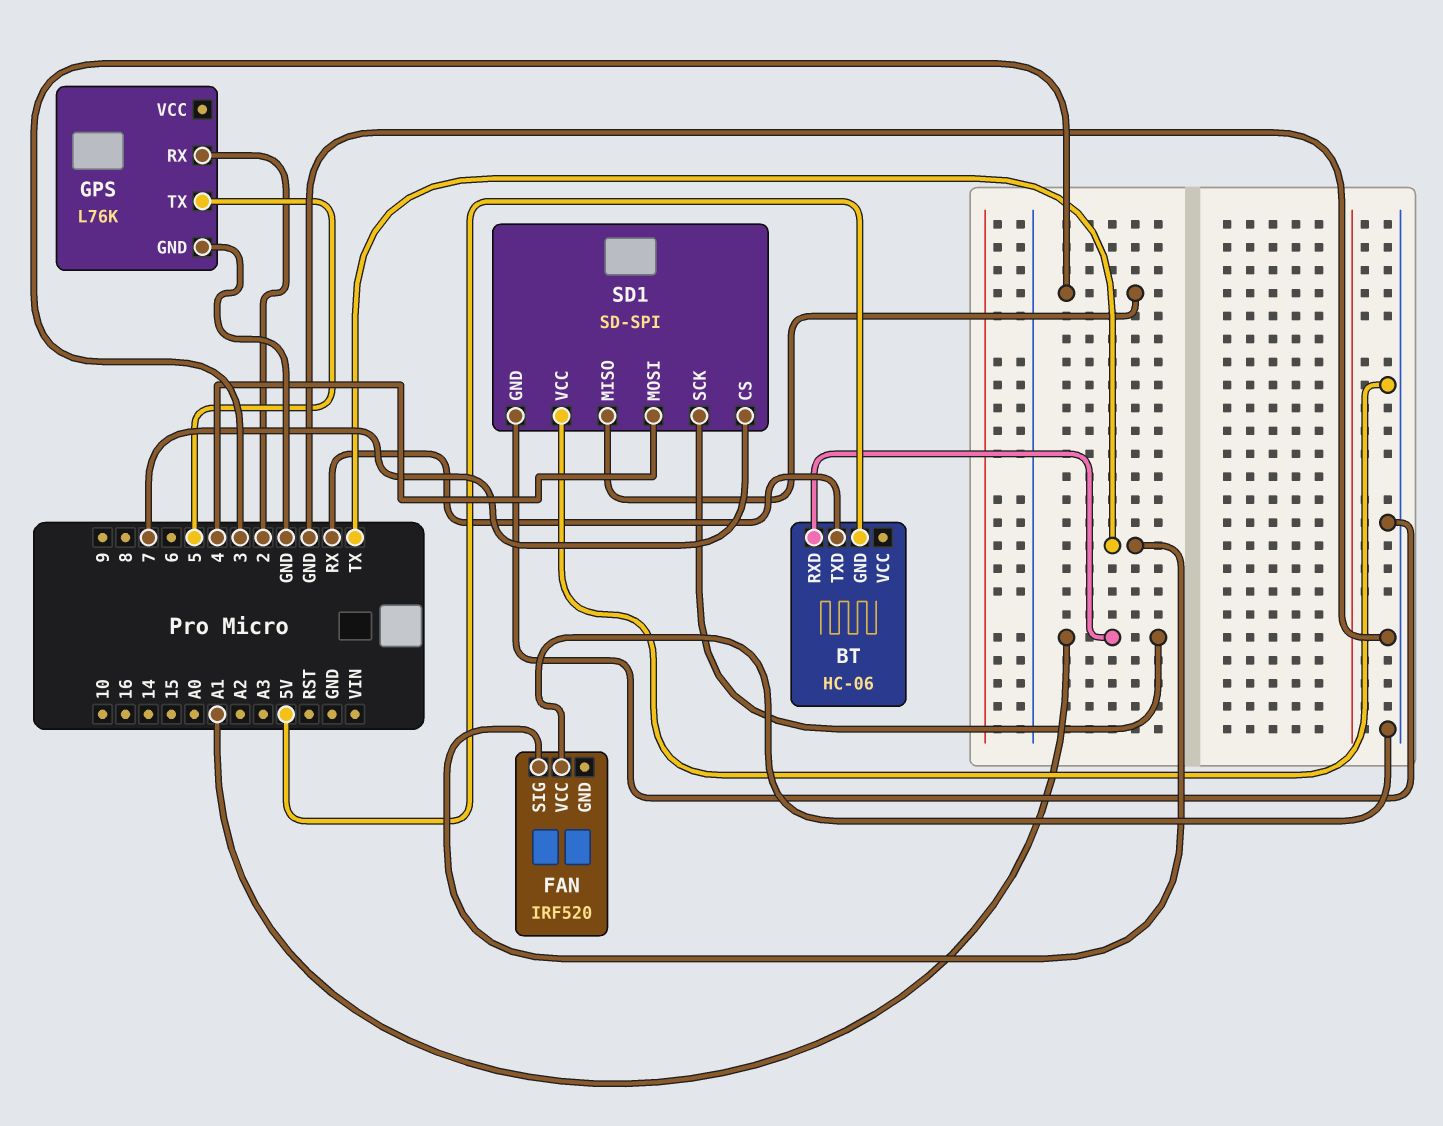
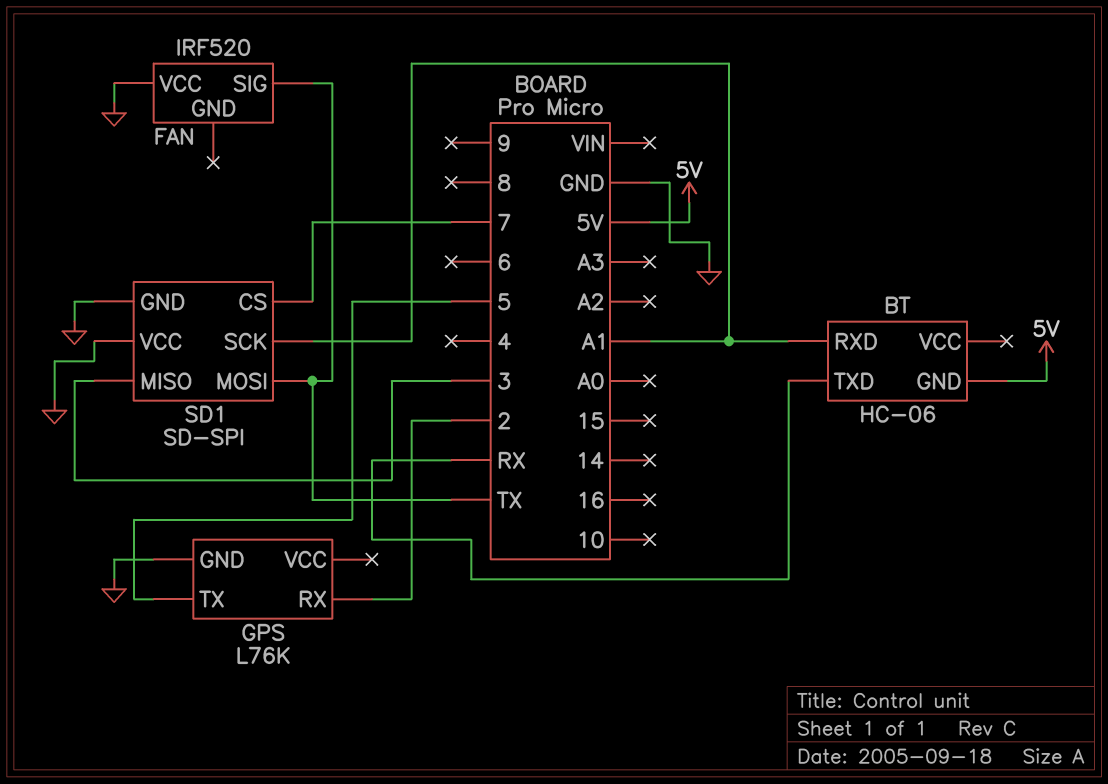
SD1 pin MOSI: 4 -> TX

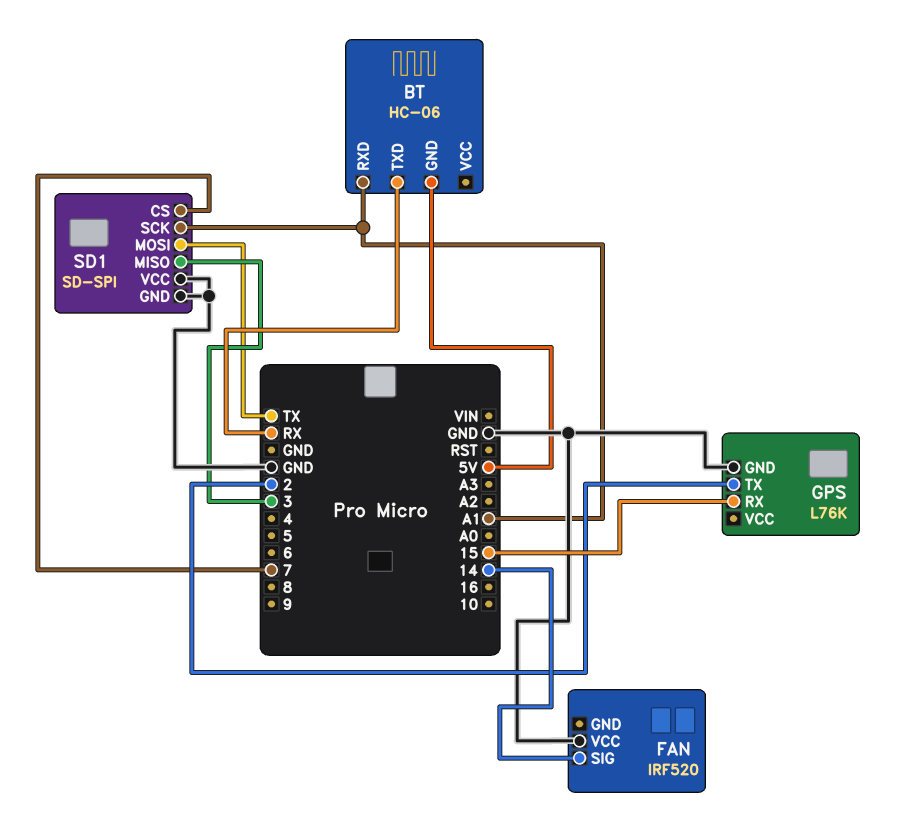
FAN pin SIG: TX -> 14
GPS pin RX: 2 -> 15
GPS pin TX: 5 -> 2

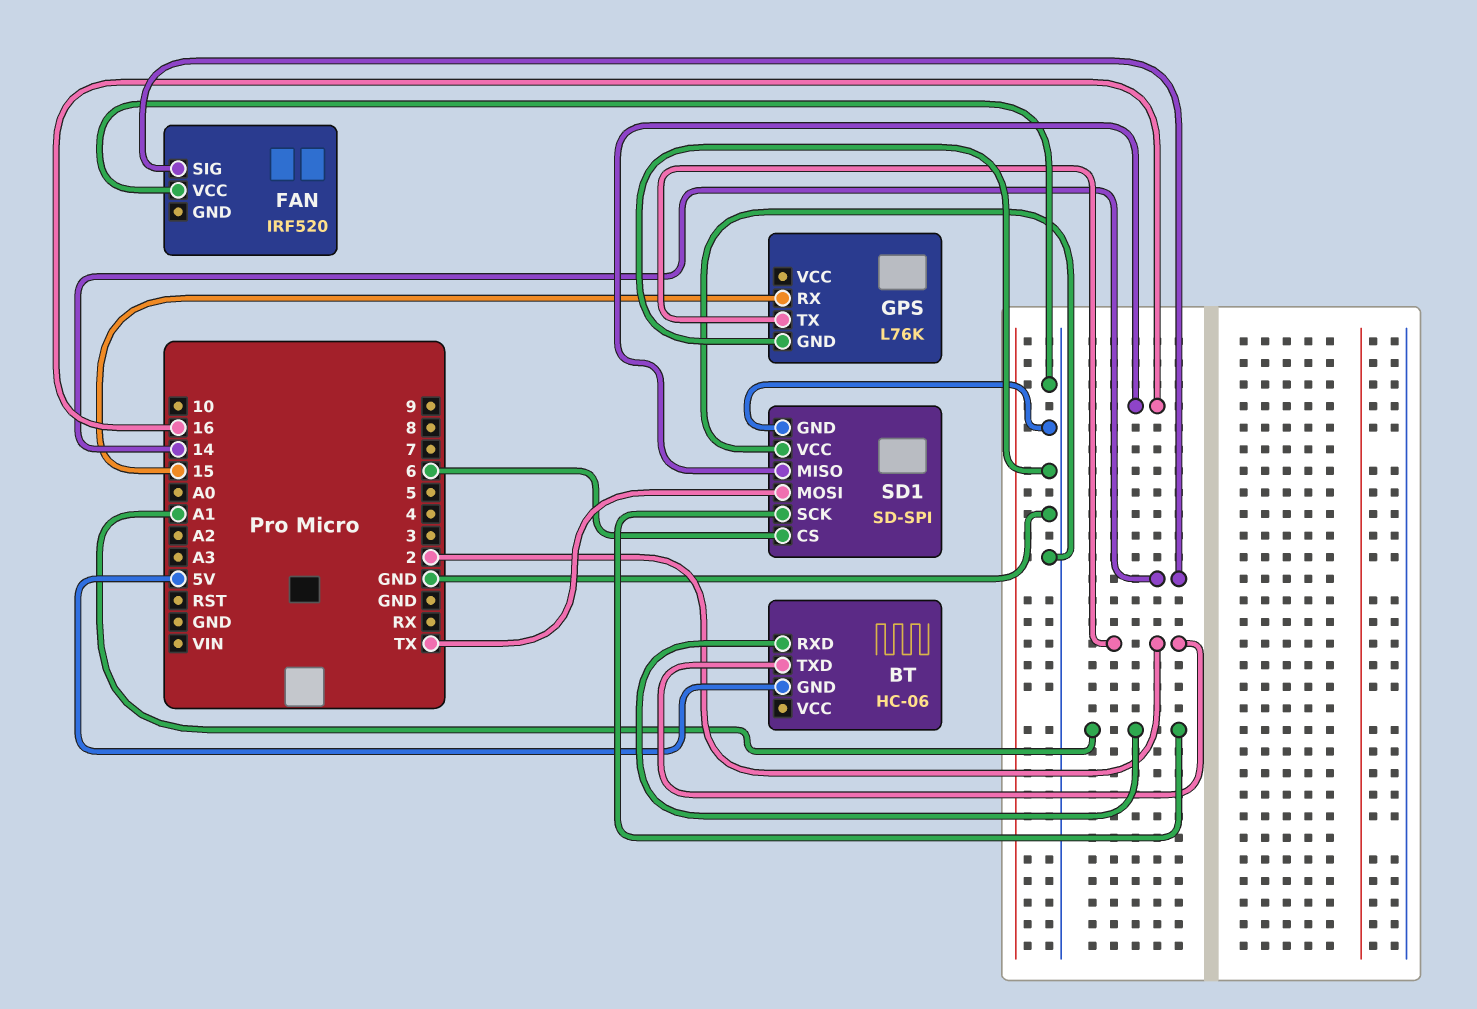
BT pin TXD: RX -> 2
SD1 pin CS: 7 -> 6
SD1 pin MISO: 3 -> 16

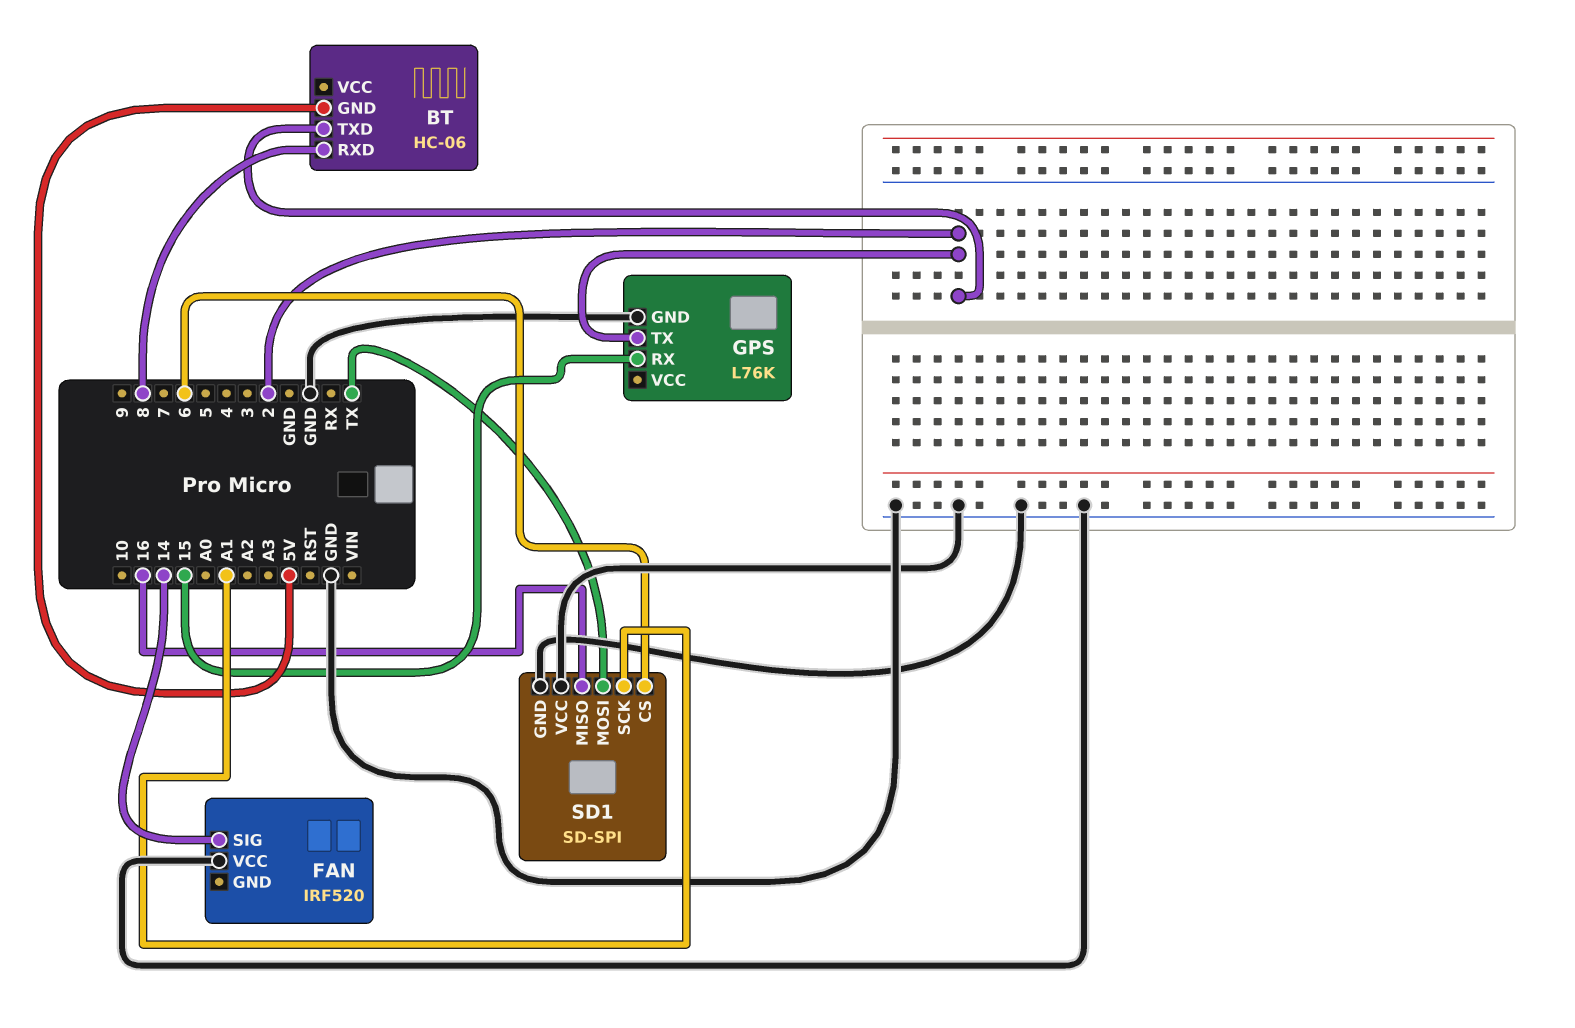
BT pin RXD: A1 -> 8

